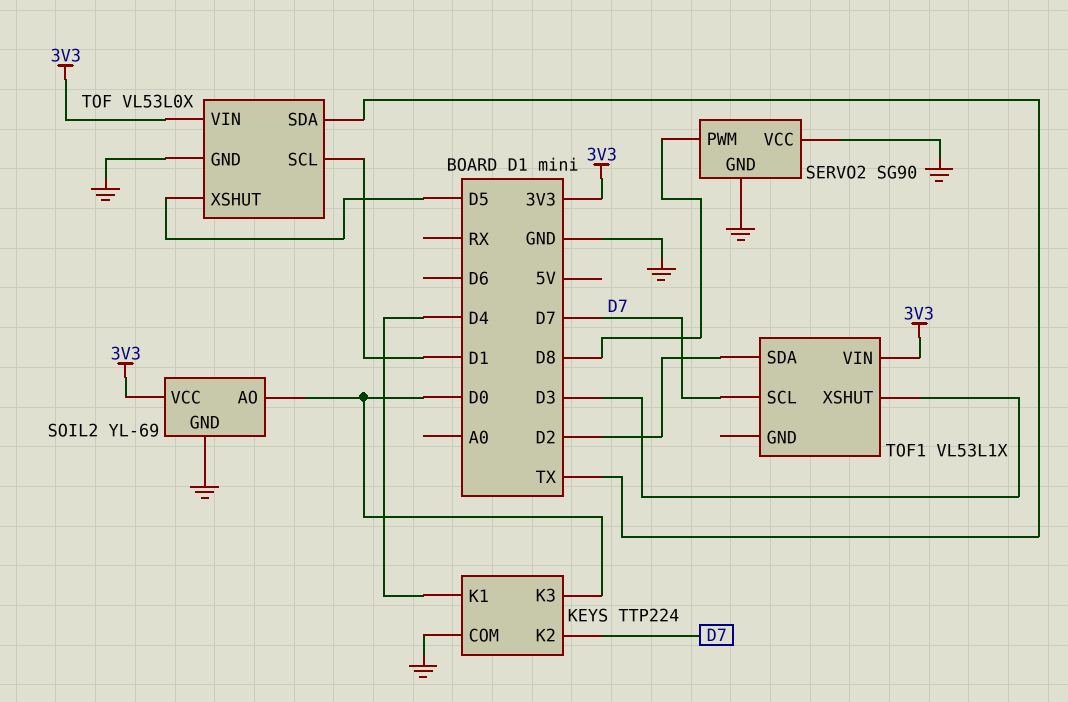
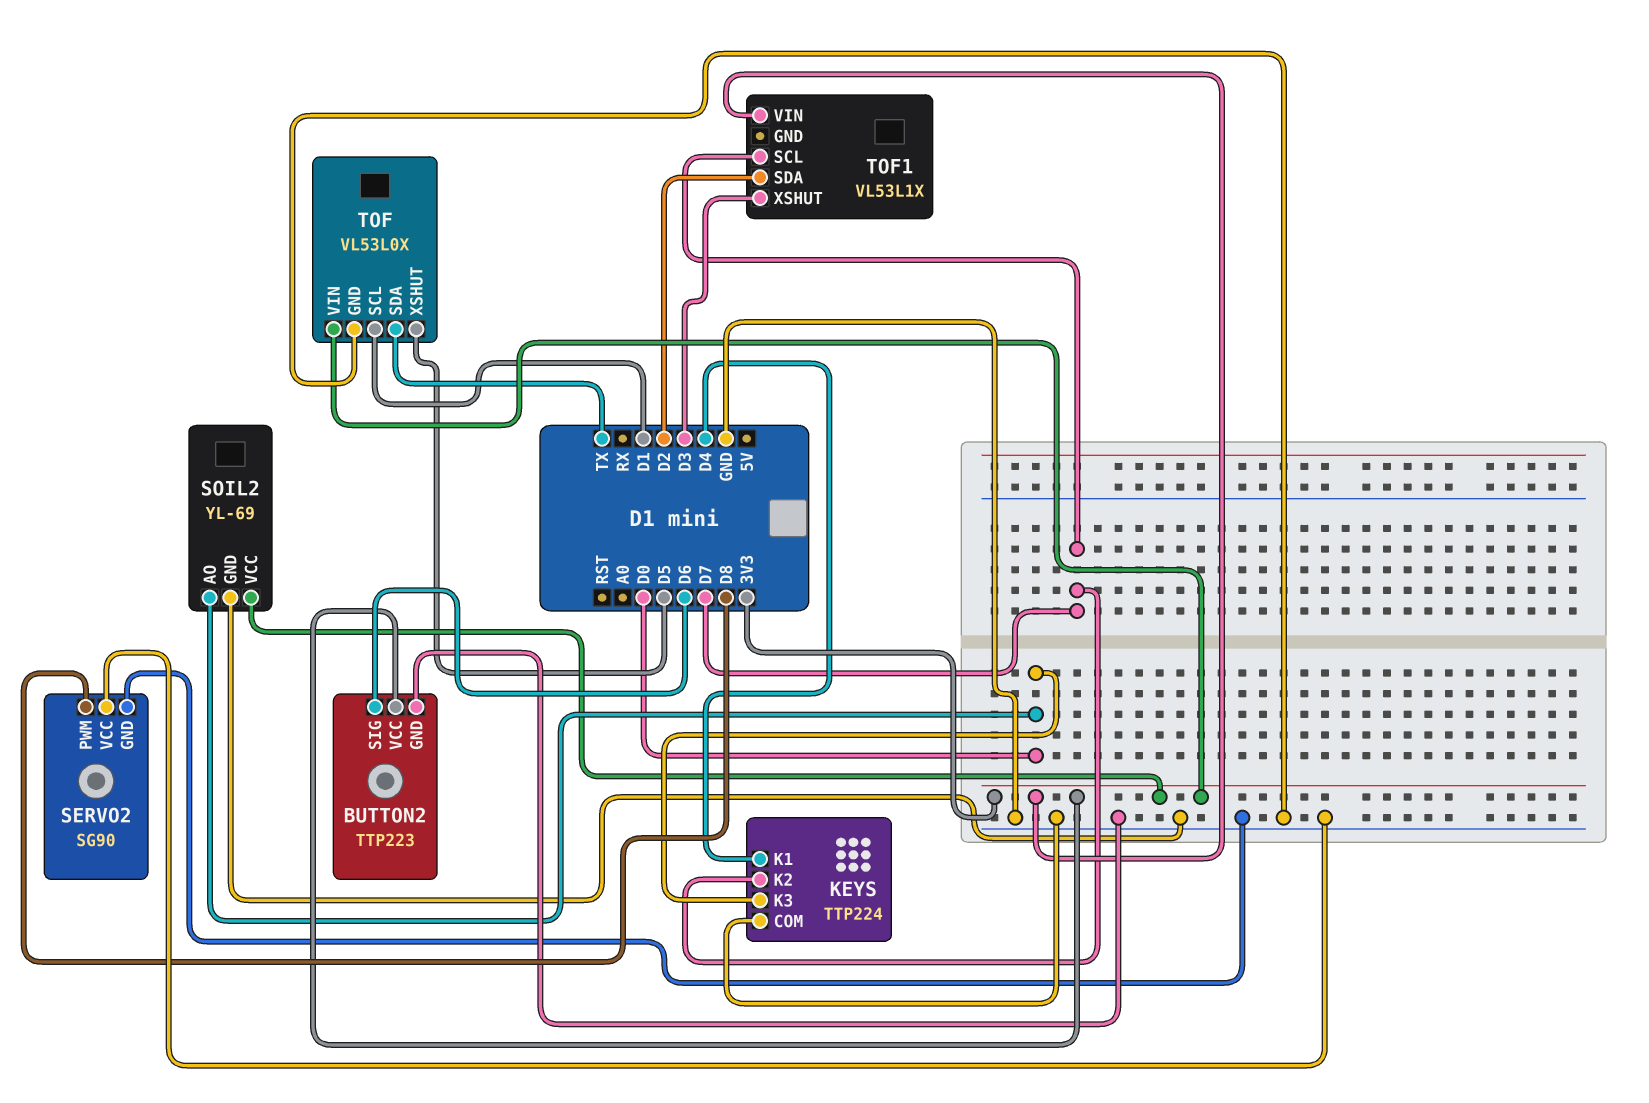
BUTTON2: none -> TTP223
BUTTON2 pin GND: none -> GND
BUTTON2 pin SIG: none -> D6
BUTTON2 pin VCC: none -> 3V3

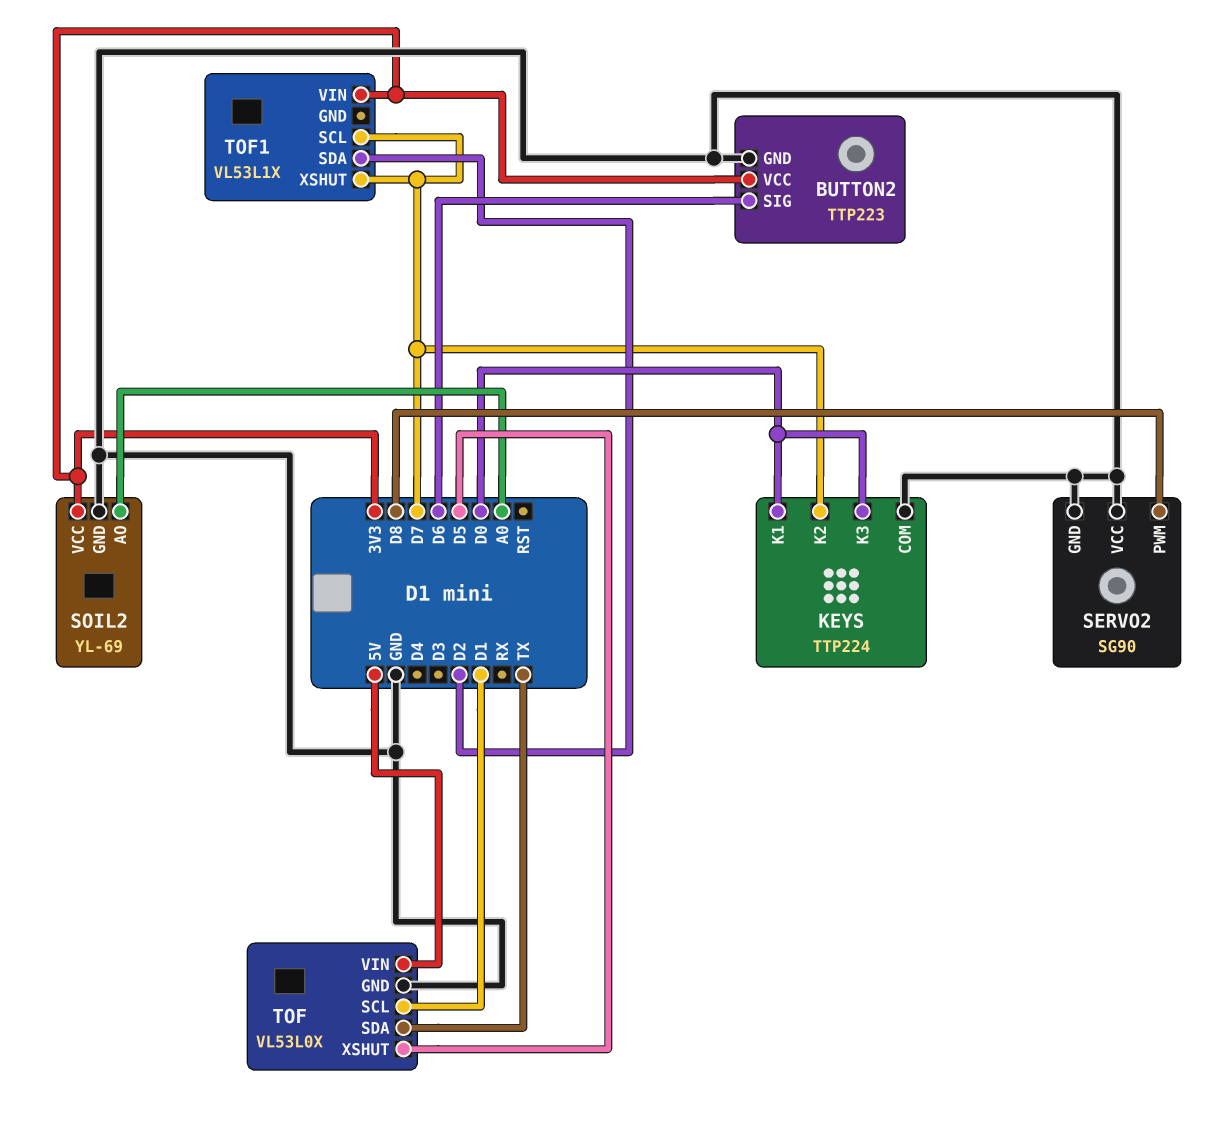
KEYS pin K1: D4 -> D0
SOIL2 pin AO: D0 -> A0
TOF pin VIN: 3V3 -> 5V
TOF1 pin XSHUT: D3 -> D7

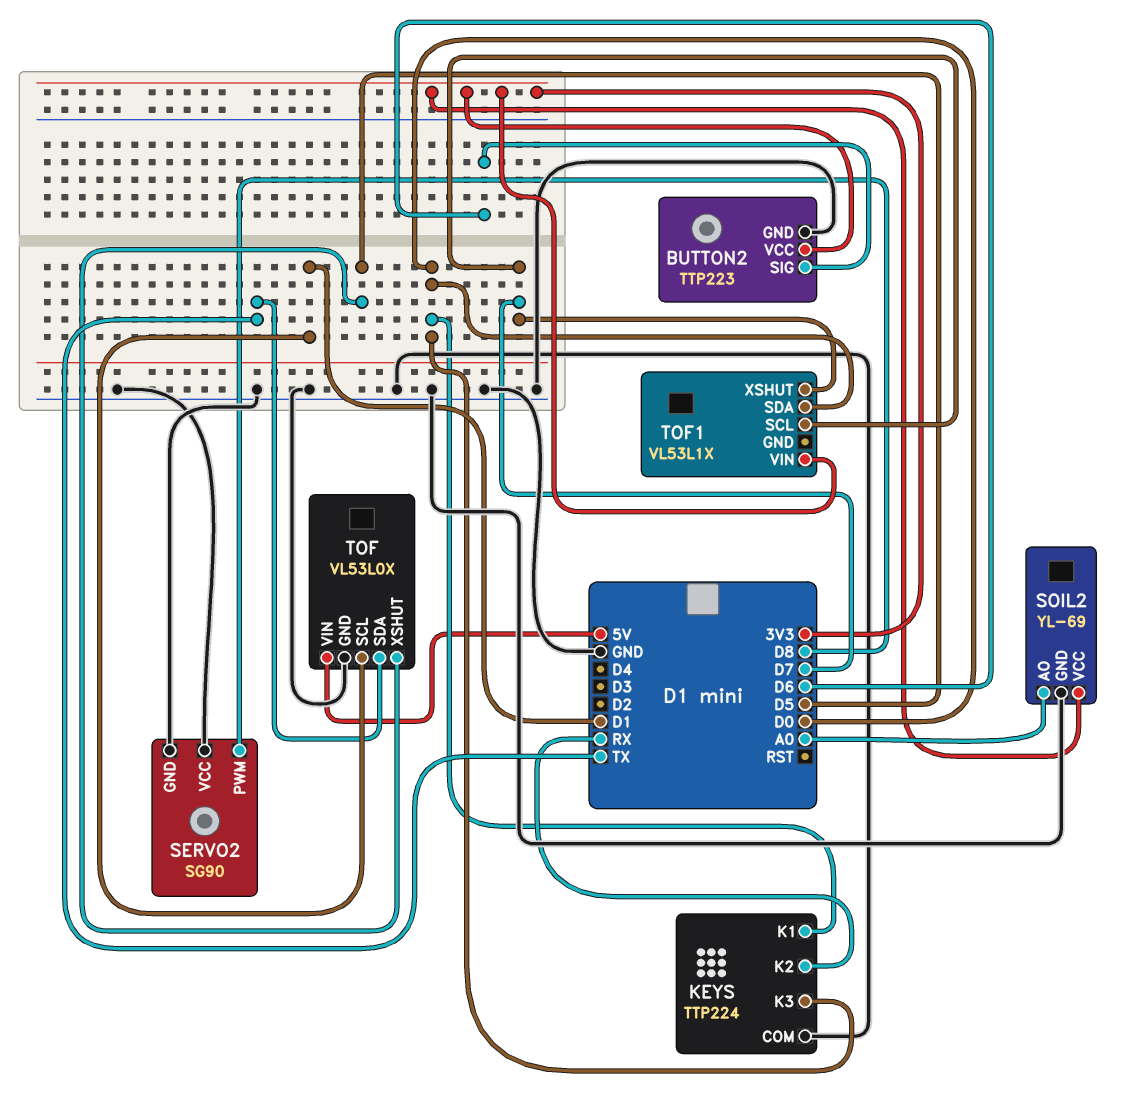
KEYS pin K2: D7 -> RX
TOF1 pin SDA: D2 -> D0

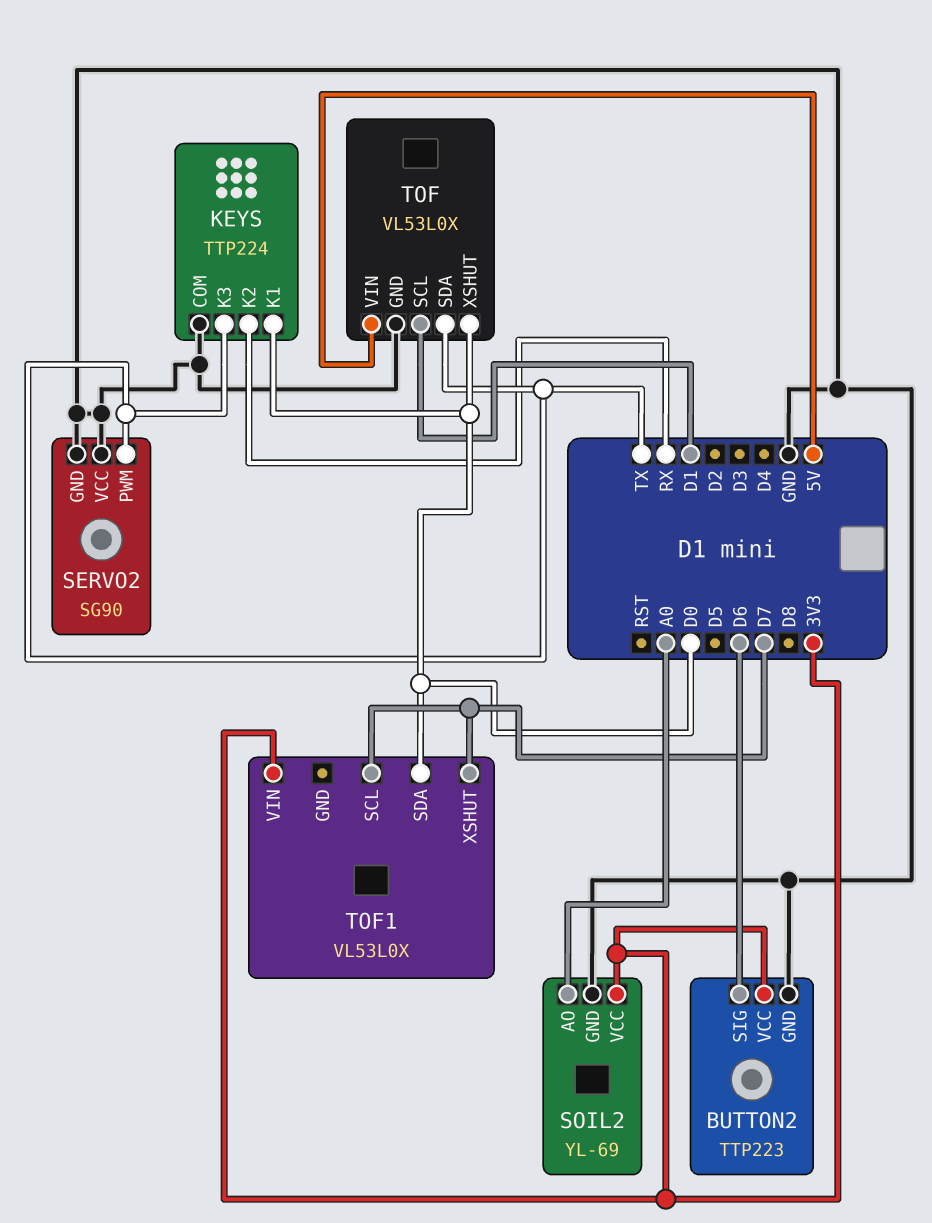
KEYS pin K3: D0 -> TX
SERVO2 pin PWM: D8 -> TX
TOF pin XSHUT: D5 -> D0
TOF1: VL53L1X -> VL53L0X

